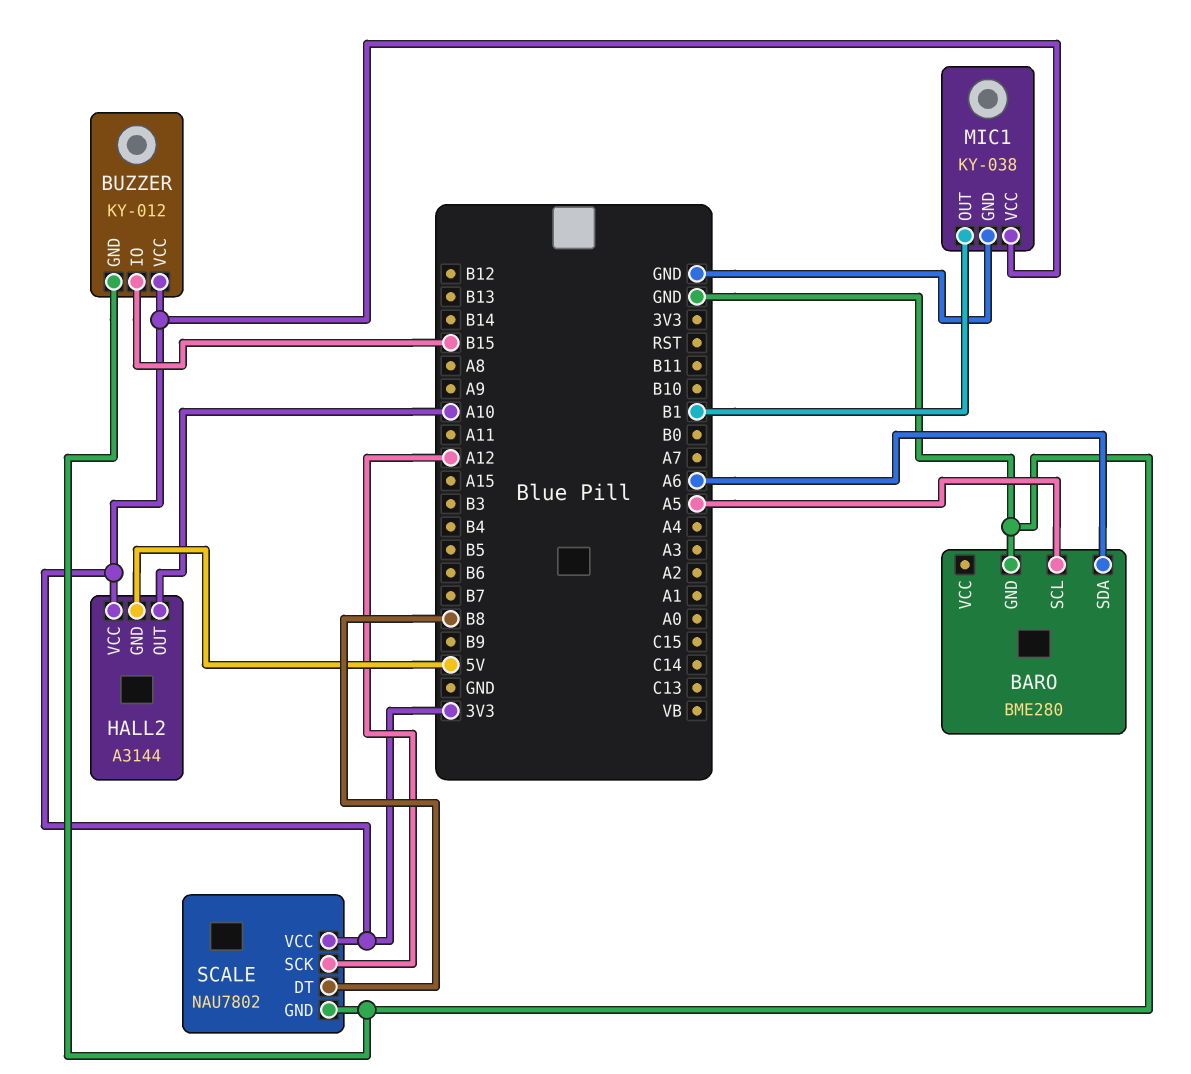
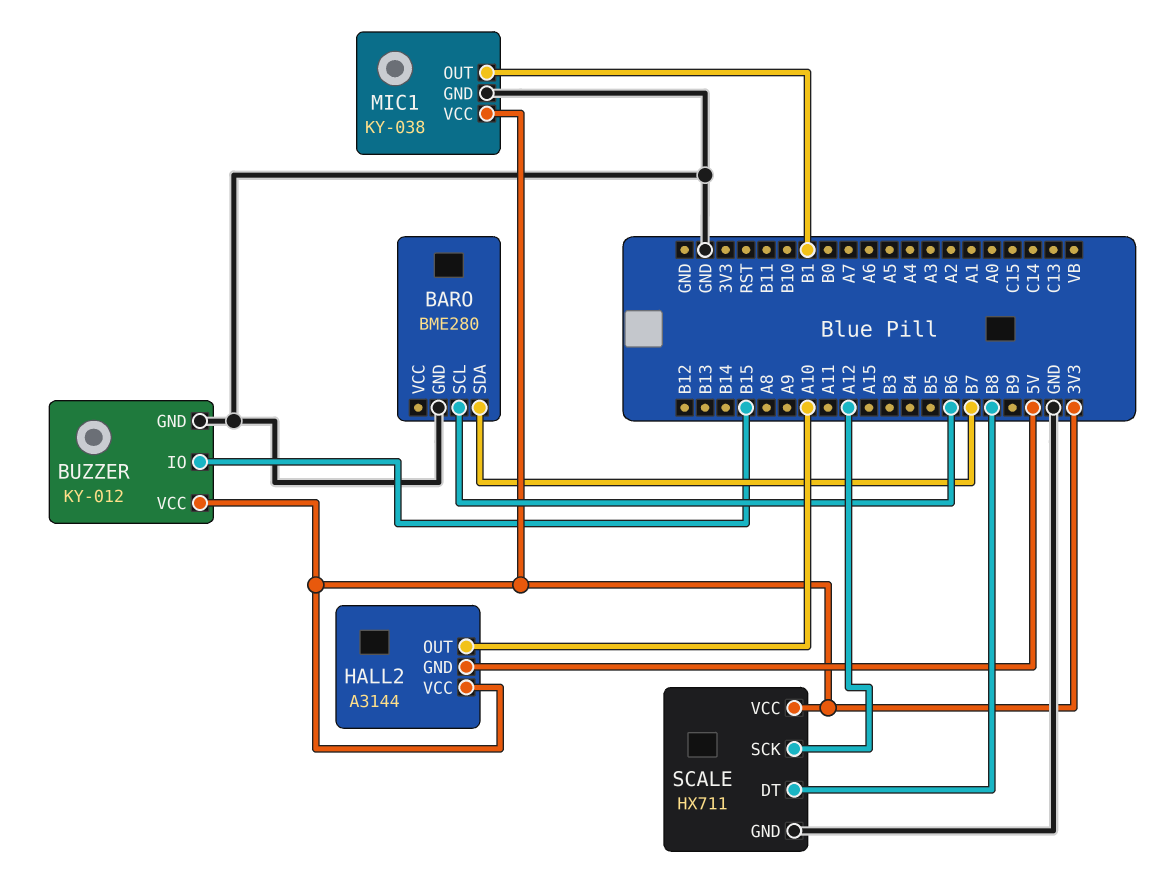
BARO pin SCL: A5 -> B6
BARO pin SDA: A6 -> B7
SCALE: NAU7802 -> HX711

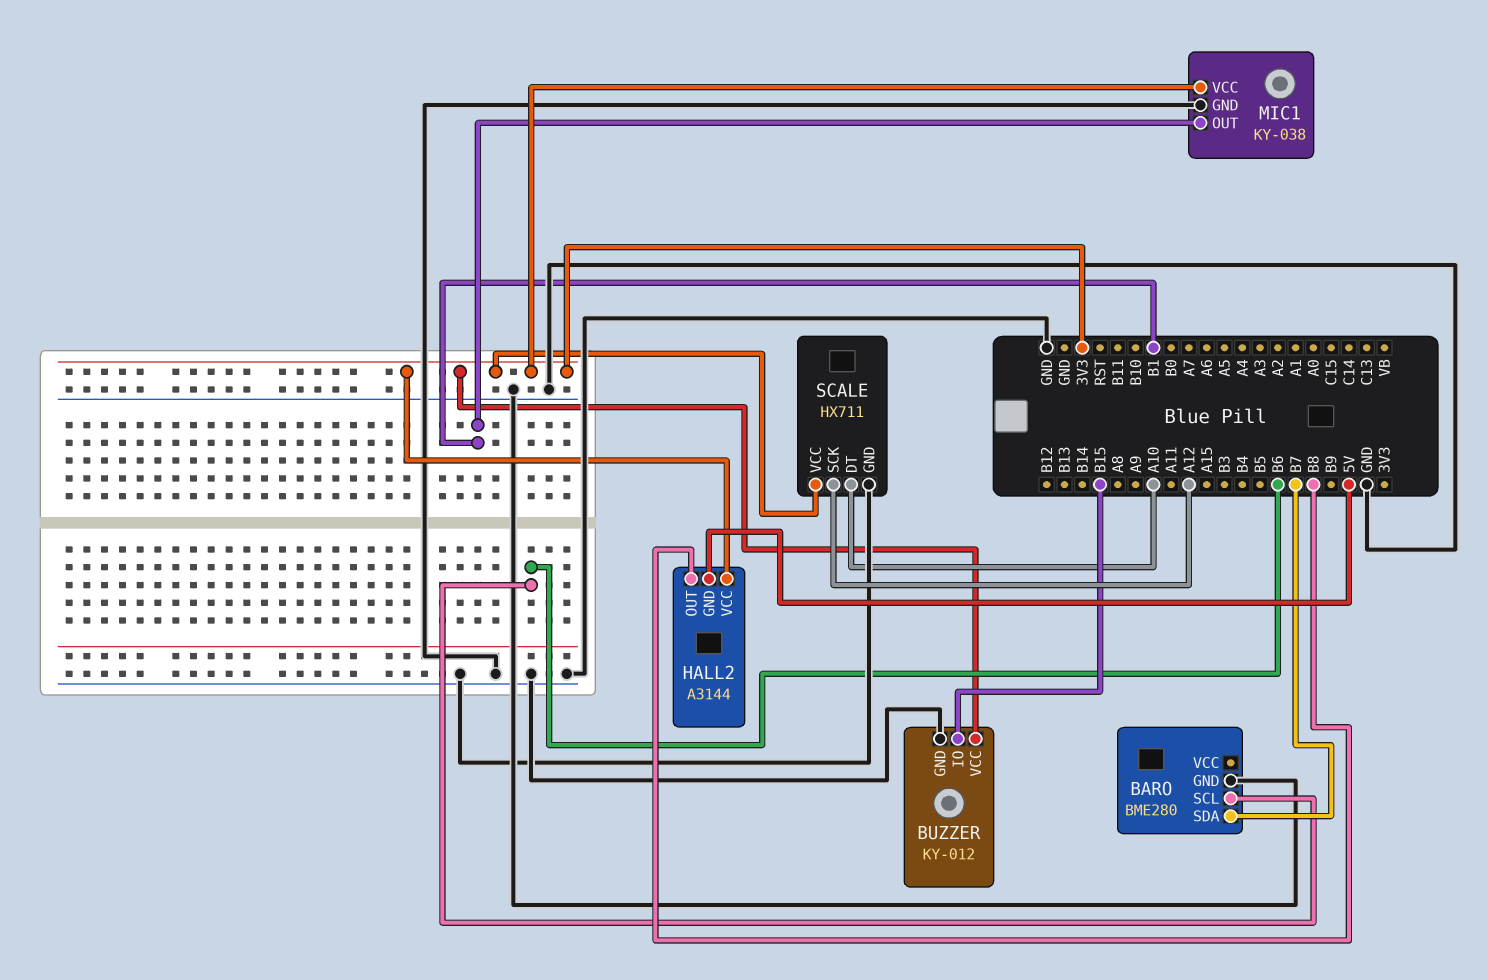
HALL2 pin OUT: A10 -> B8
SCALE pin DT: B8 -> A10

